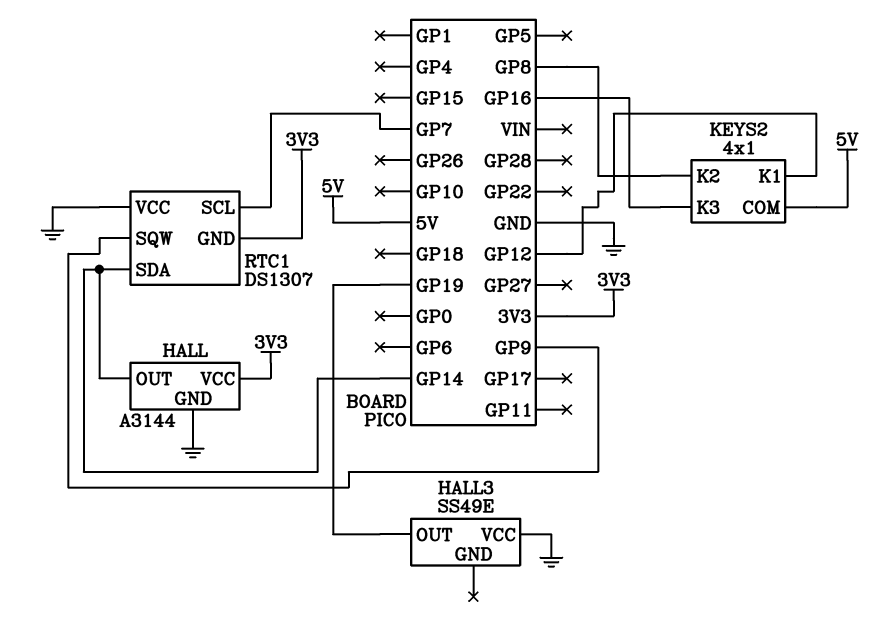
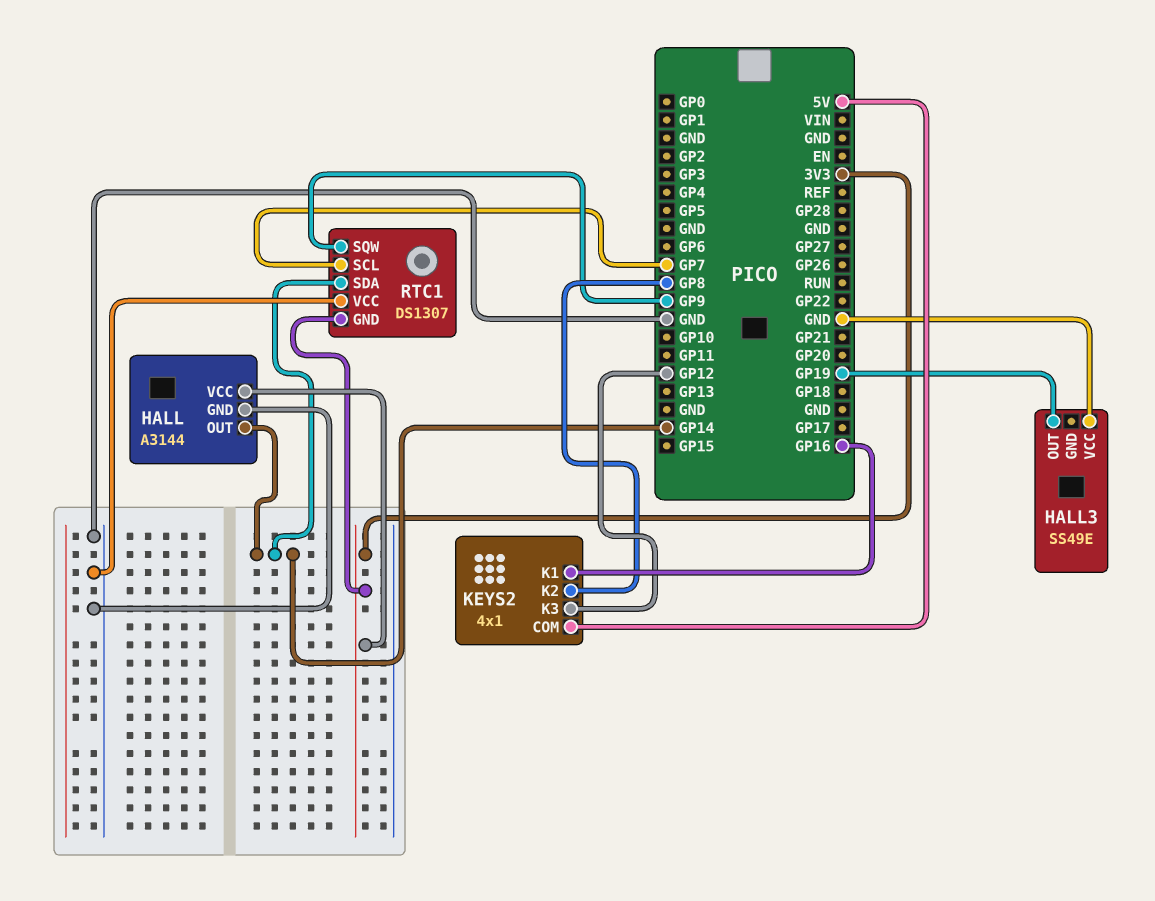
KEYS2 pin K1: GP12 -> GP16
KEYS2 pin K3: GP16 -> GP12

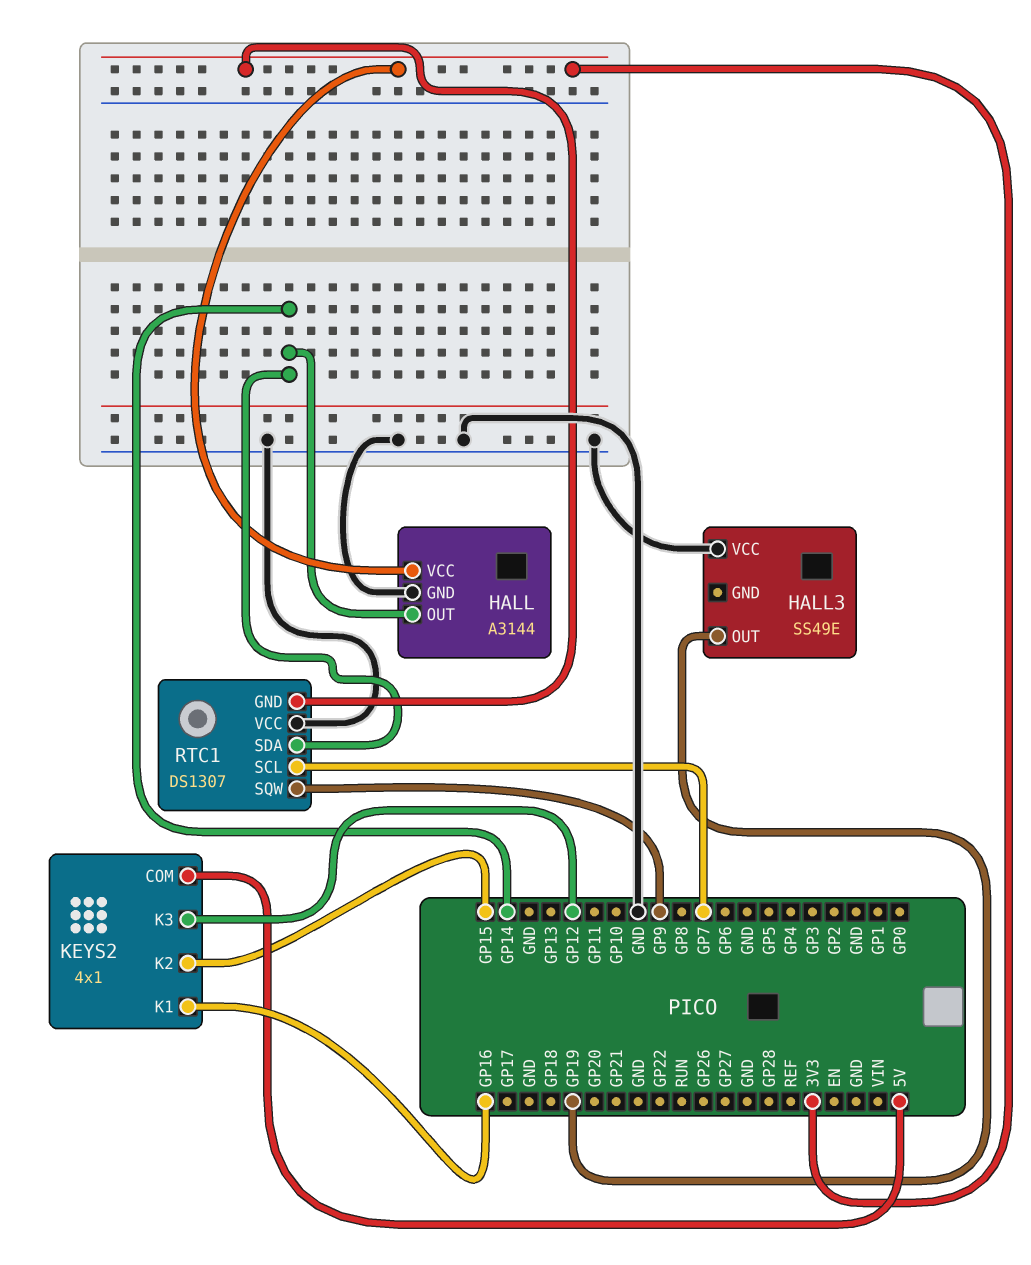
KEYS2 pin K2: GP8 -> GP15

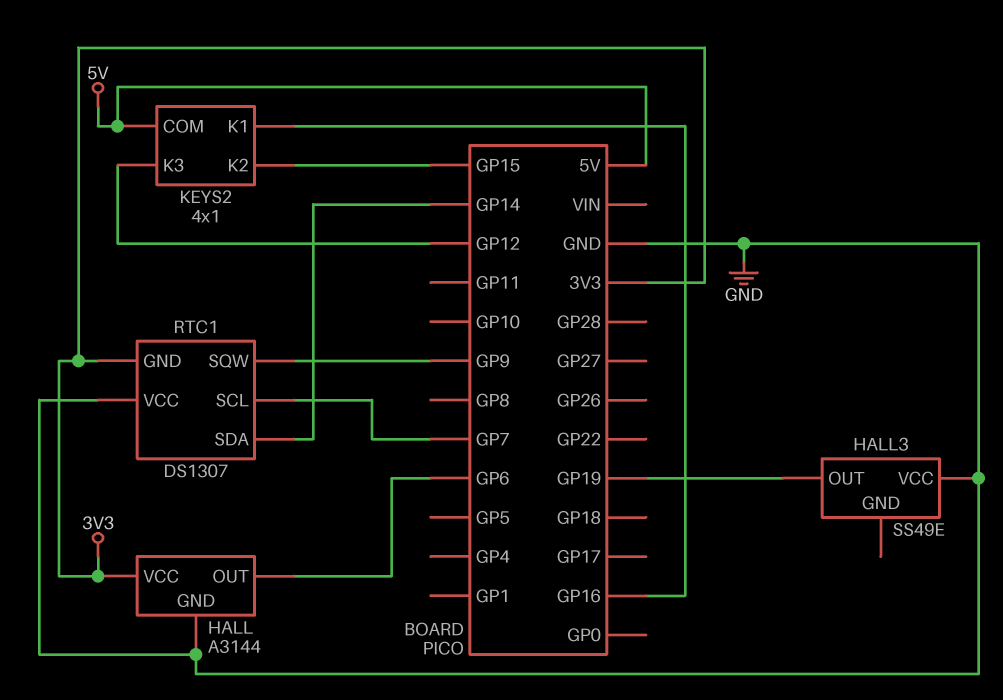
HALL pin OUT: GP14 -> GP6

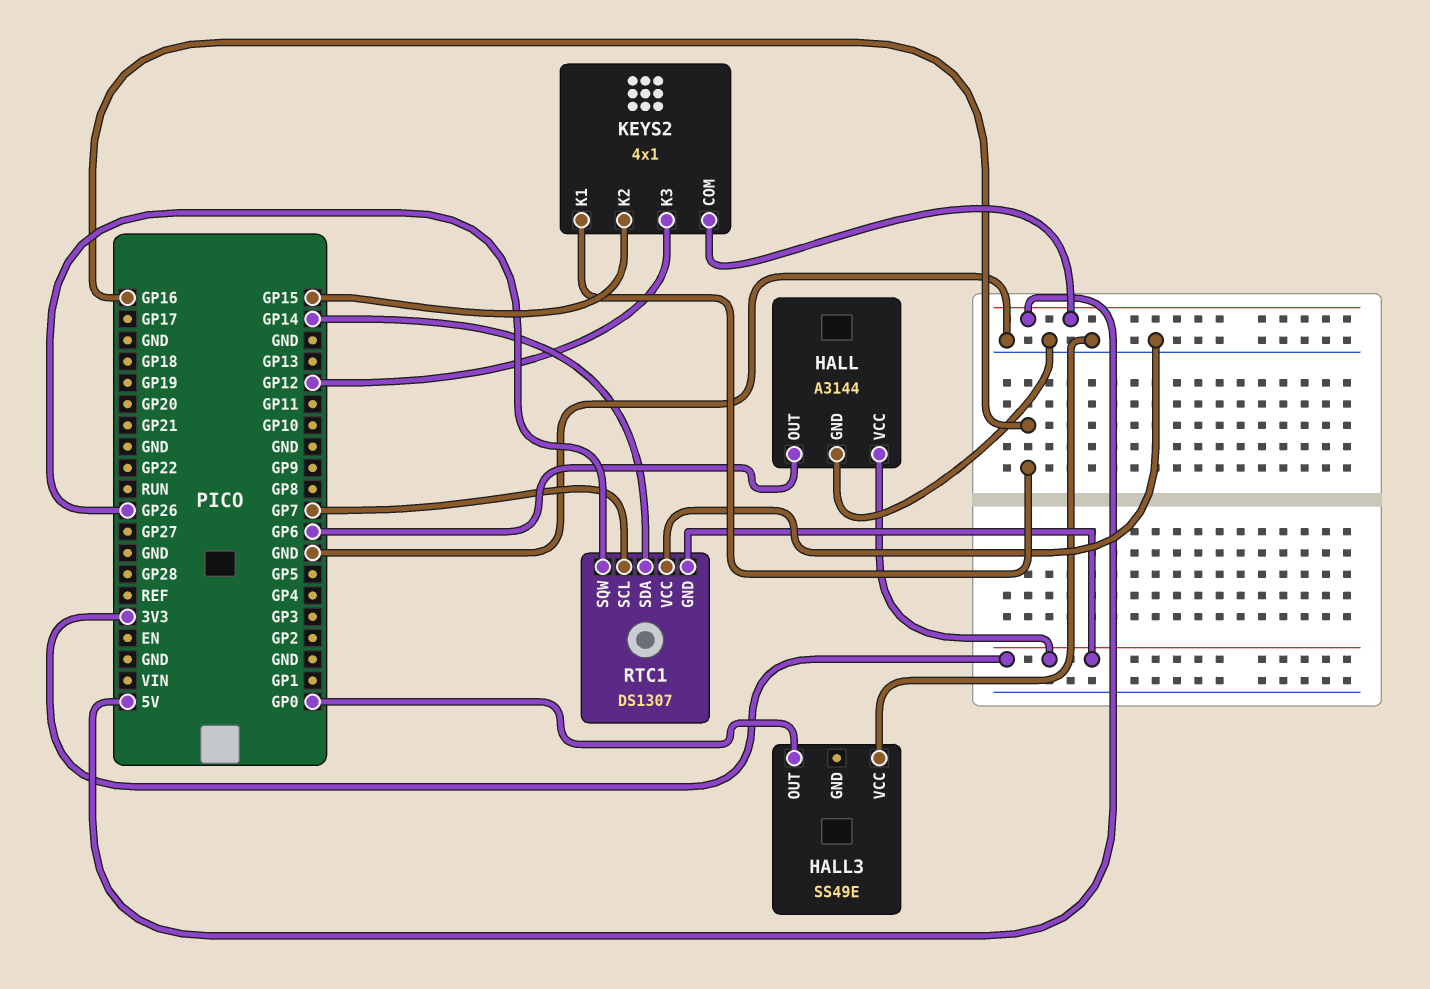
HALL3 pin OUT: GP19 -> GP0
RTC1 pin SQW: GP9 -> GP26

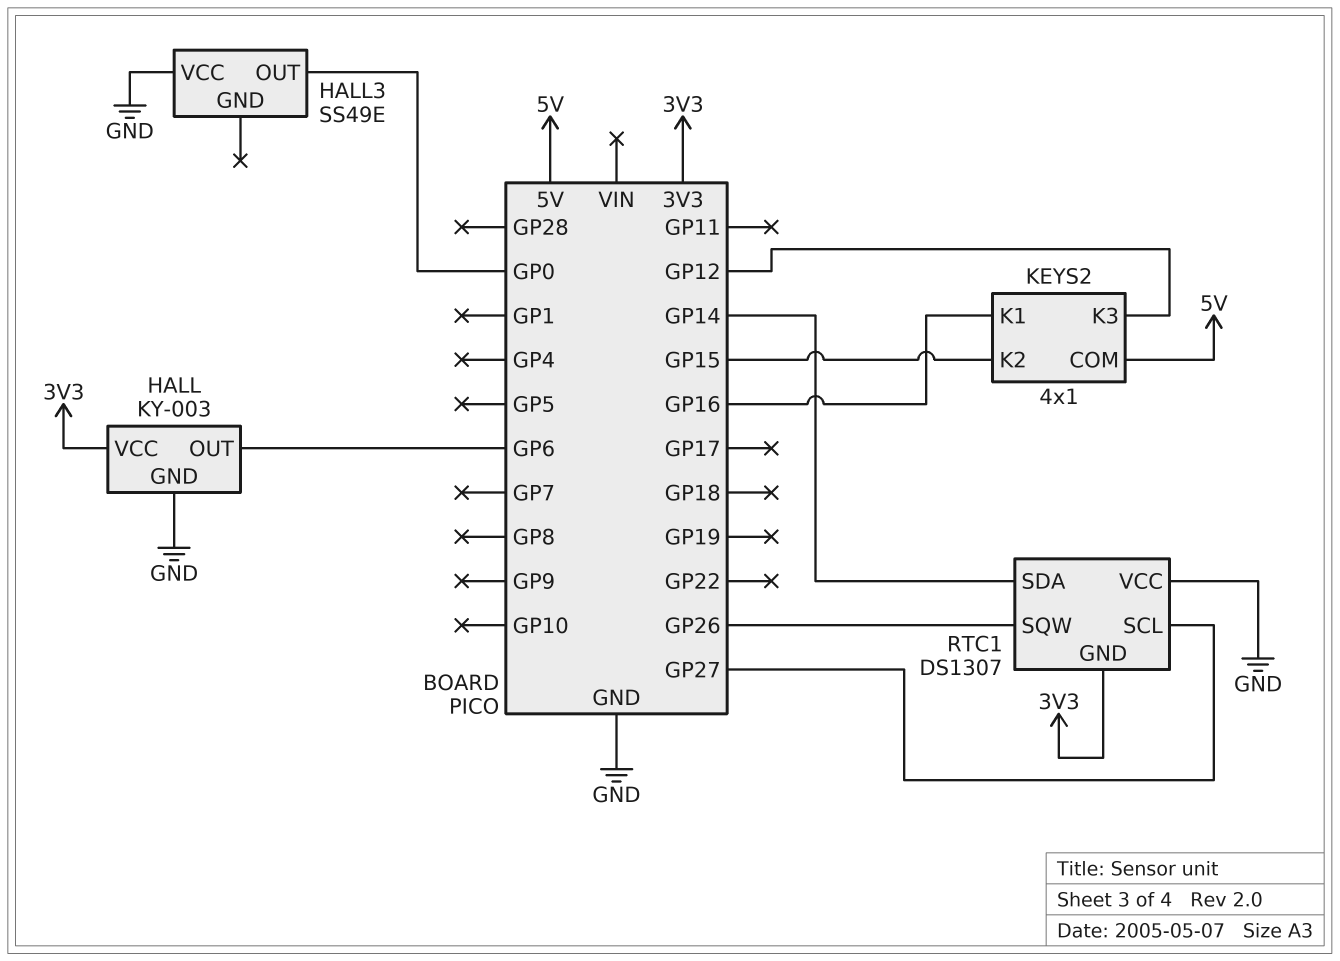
HALL: A3144 -> KY-003
RTC1 pin SCL: GP7 -> GP27

